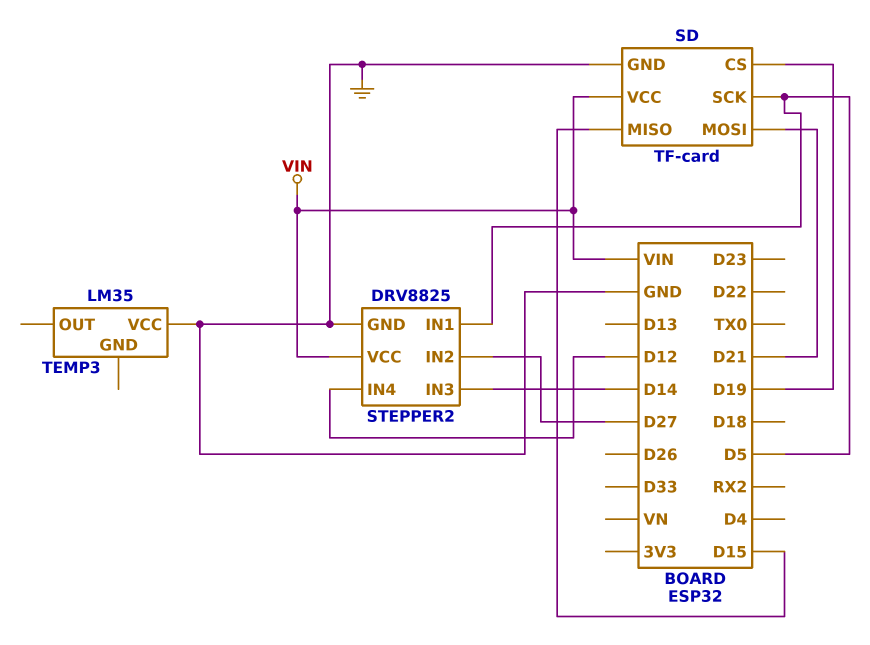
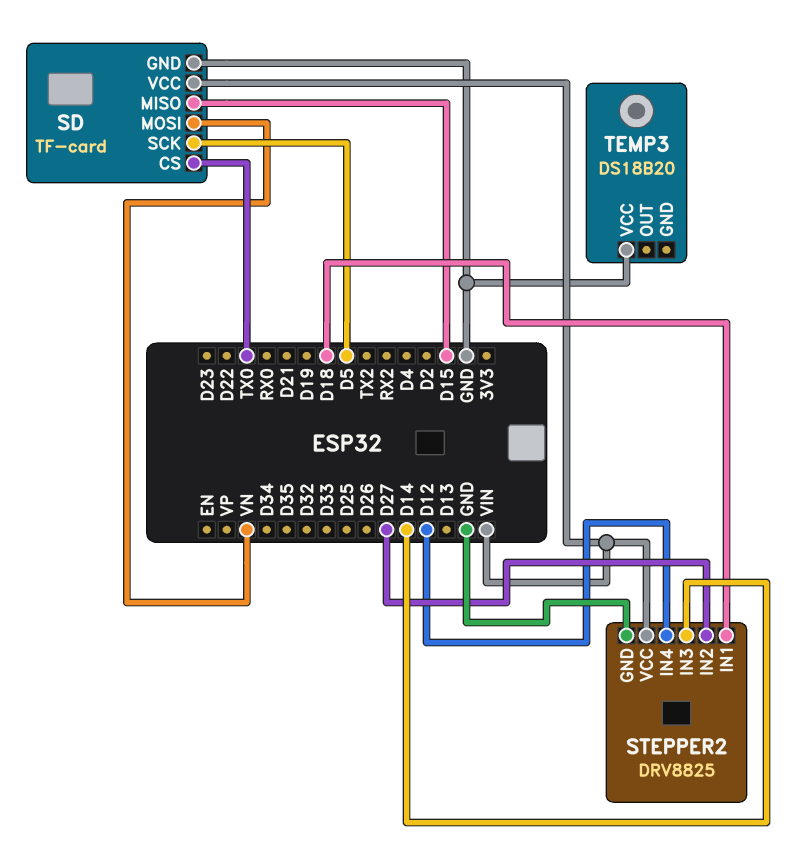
SD pin CS: D19 -> TX0
SD pin MOSI: D21 -> VN
STEPPER2 pin IN1: D5 -> D18
TEMP3: LM35 -> DS18B20

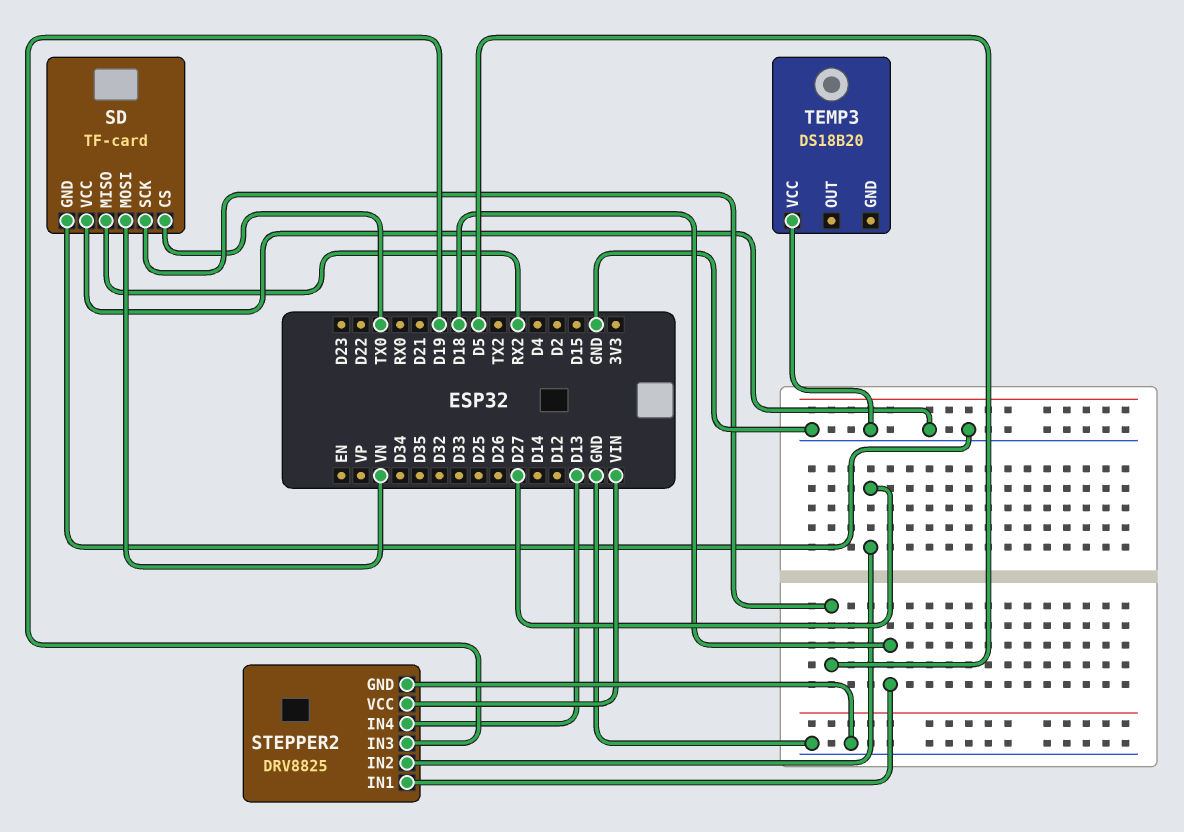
SD pin MISO: D15 -> RX2
SD pin VCC: VIN -> GND
STEPPER2 pin IN3: D14 -> D19
STEPPER2 pin IN4: D12 -> D13

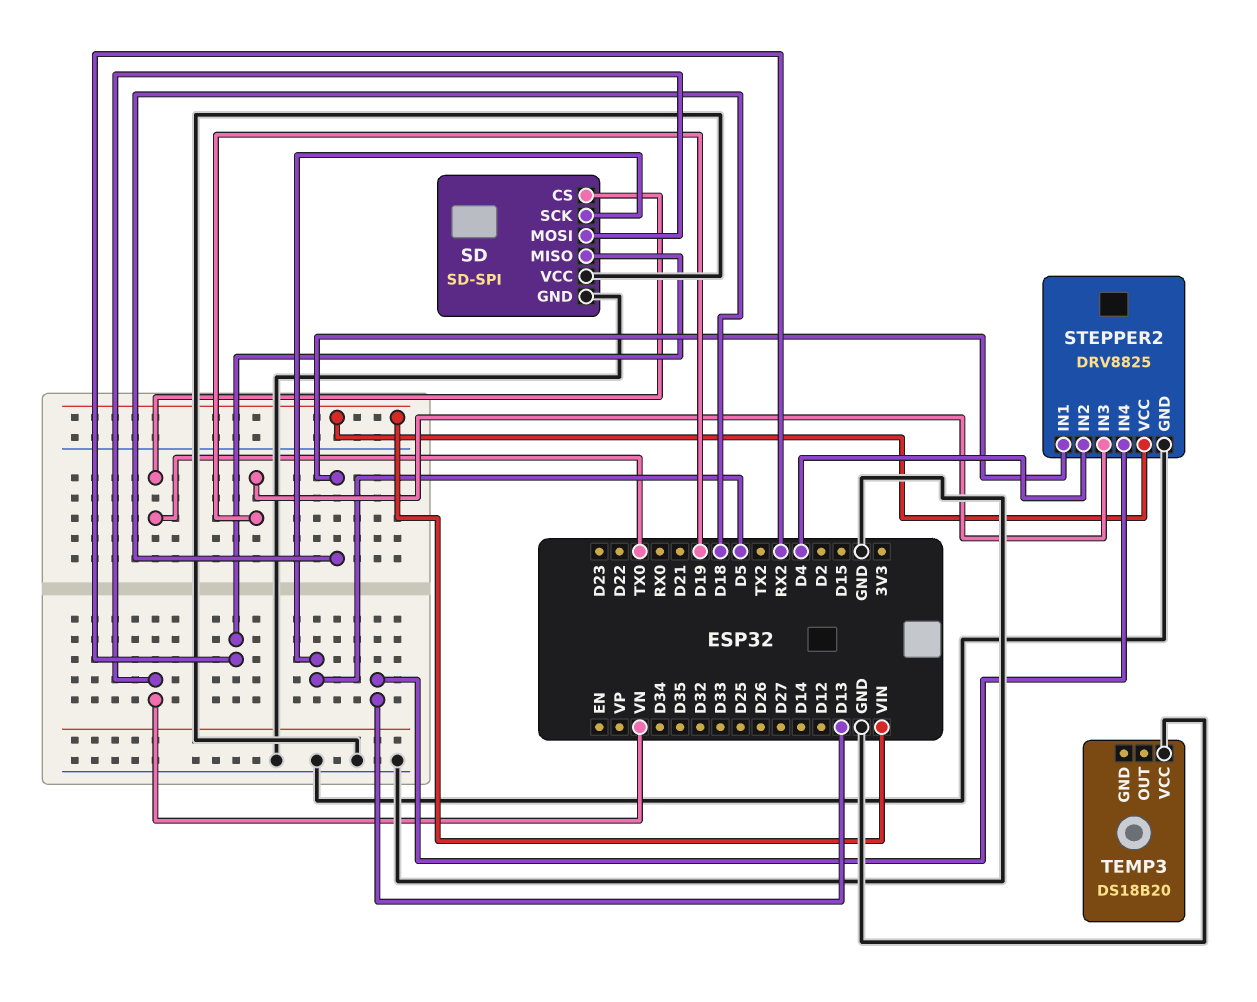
SD: TF-card -> SD-SPI
STEPPER2 pin IN2: D27 -> D4

